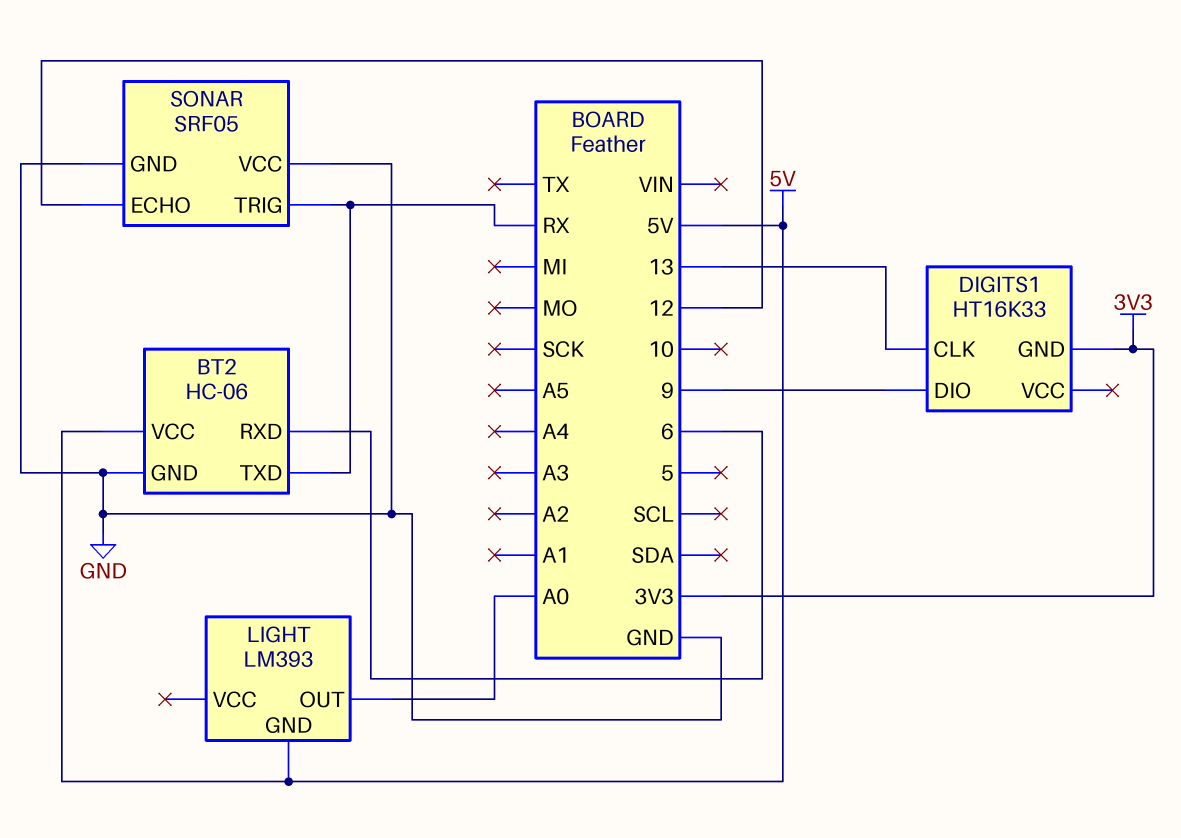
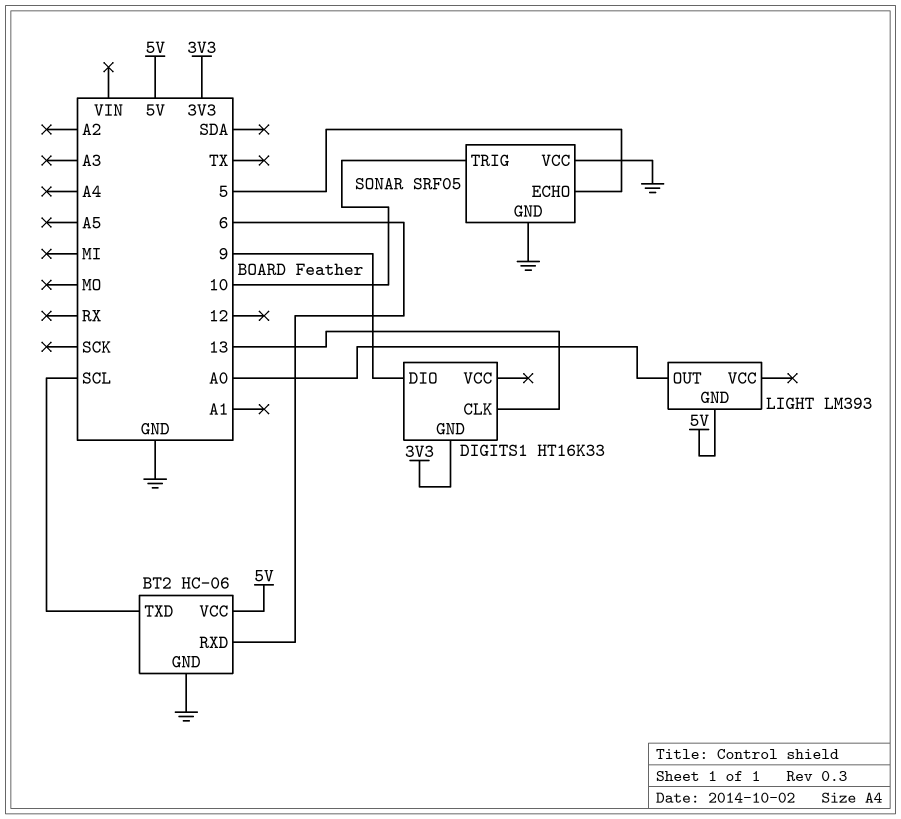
BT2 pin TXD: RX -> SCL
SONAR pin ECHO: 12 -> 5
SONAR pin TRIG: RX -> 10

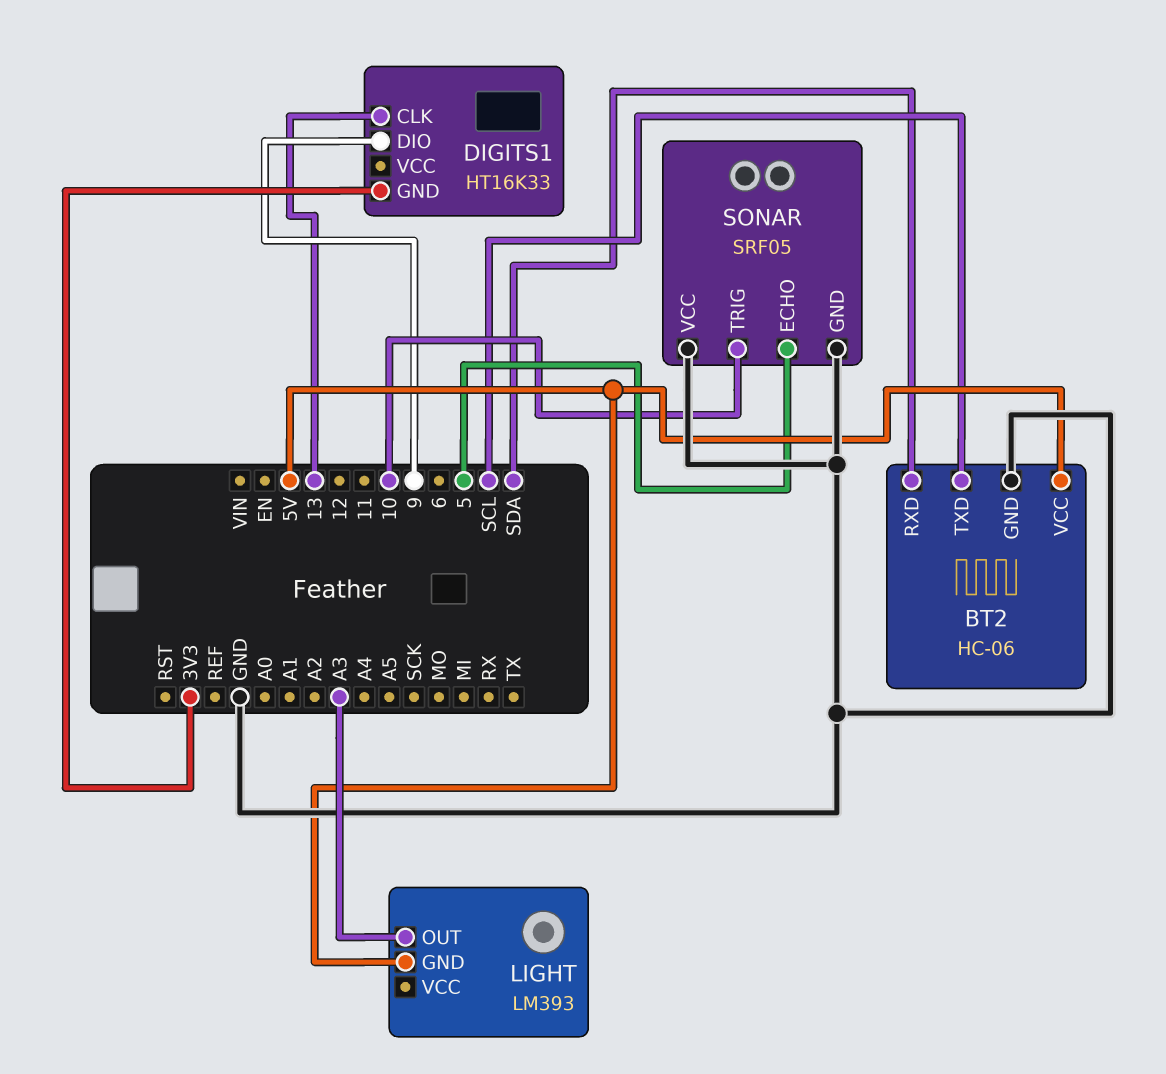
BT2 pin RXD: 6 -> SDA
LIGHT pin OUT: A0 -> A3

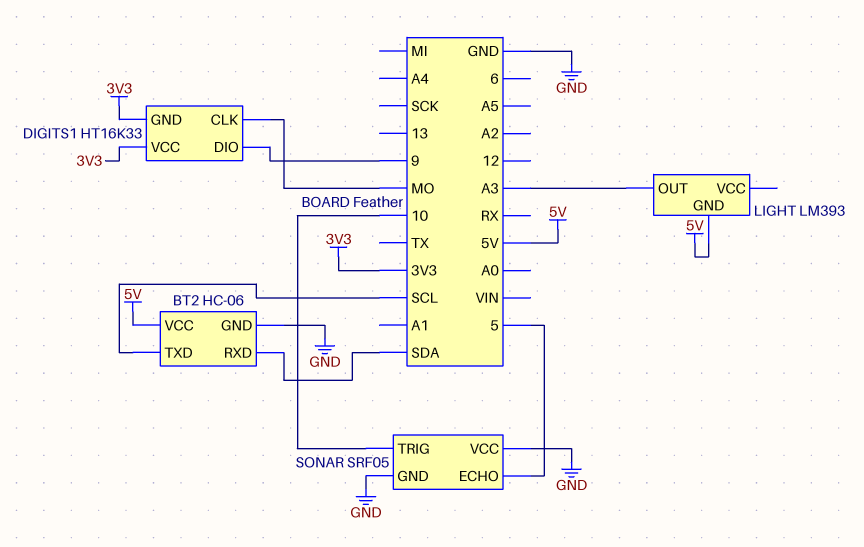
DIGITS1 pin CLK: 13 -> MO
DIGITS1 pin VCC: none -> 3V3

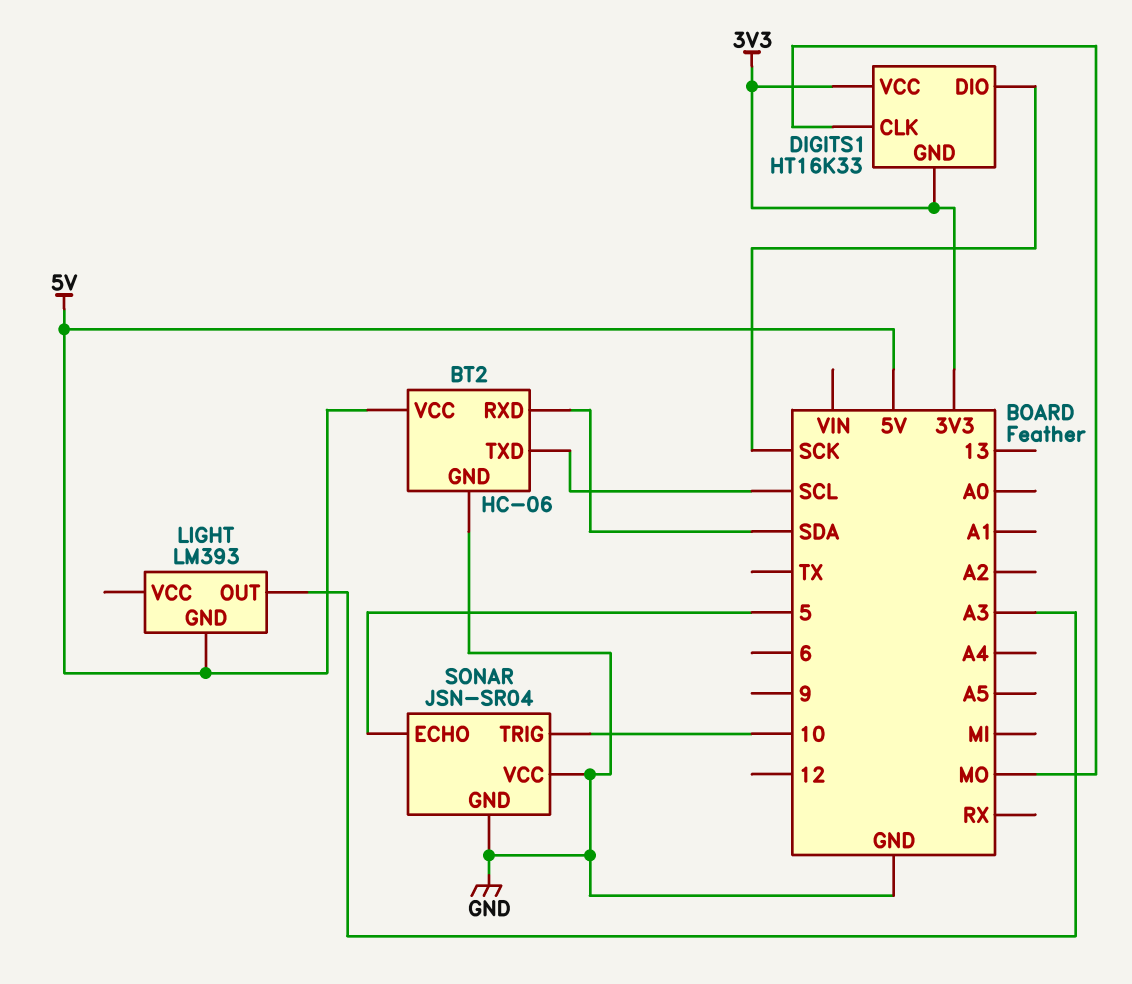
DIGITS1 pin DIO: 9 -> SCK
SONAR: SRF05 -> JSN-SR04

